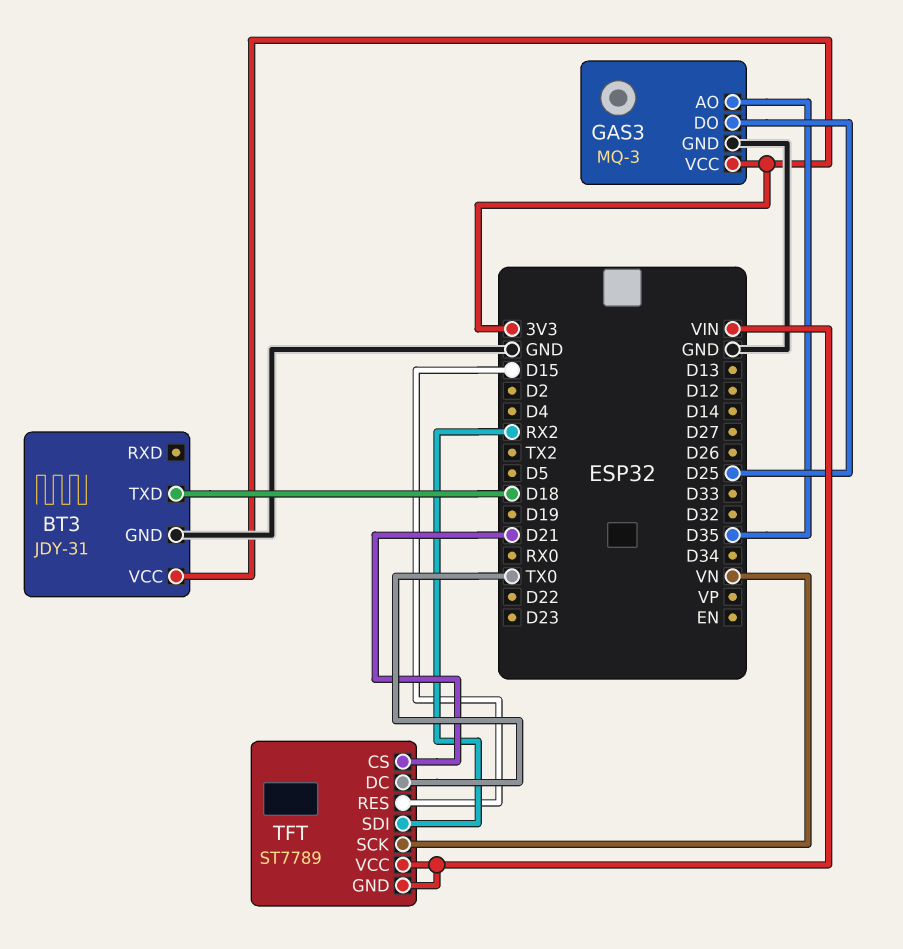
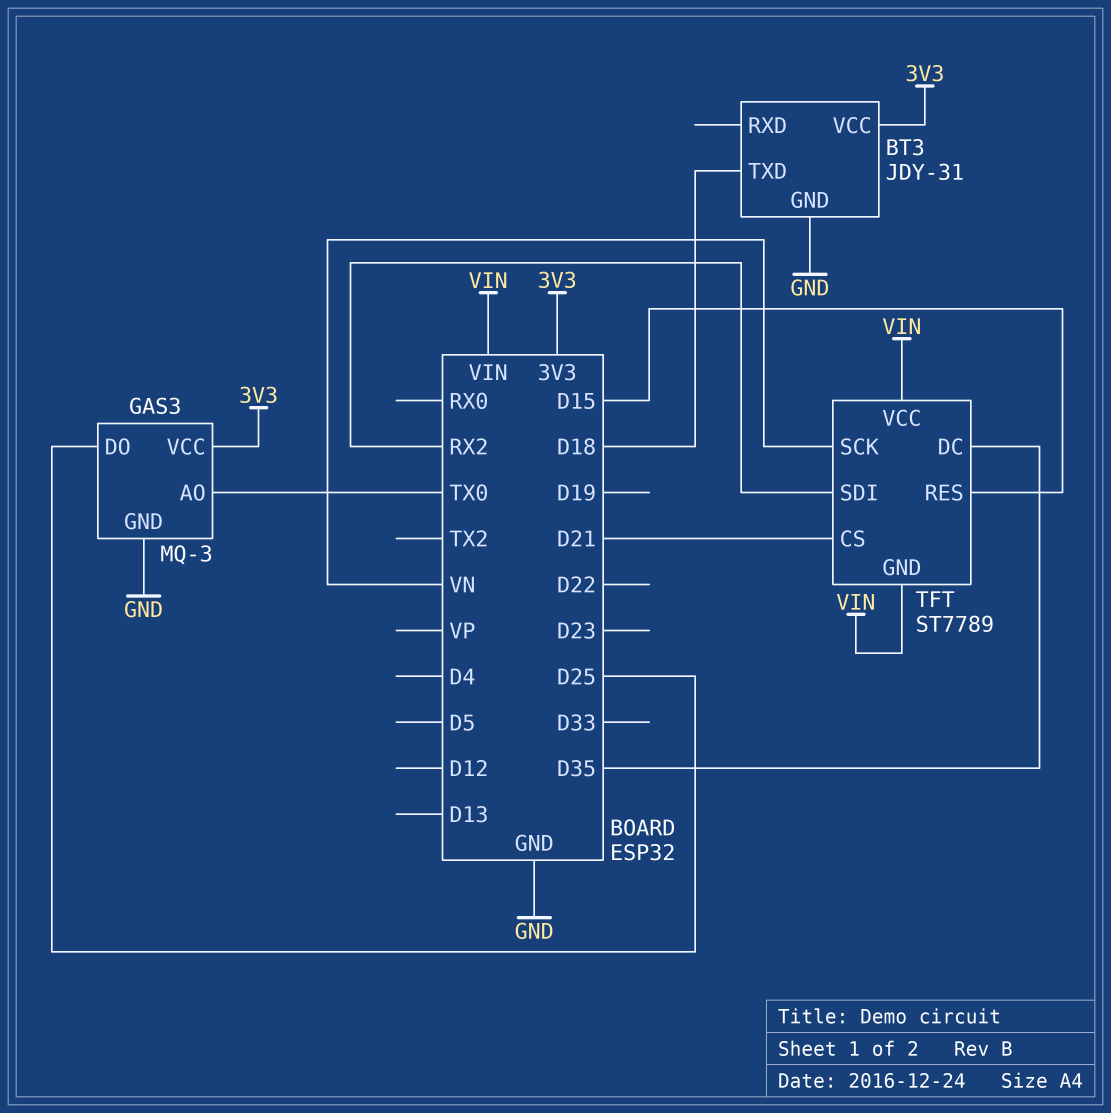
GAS3 pin AO: D35 -> TX0
TFT pin DC: TX0 -> D35

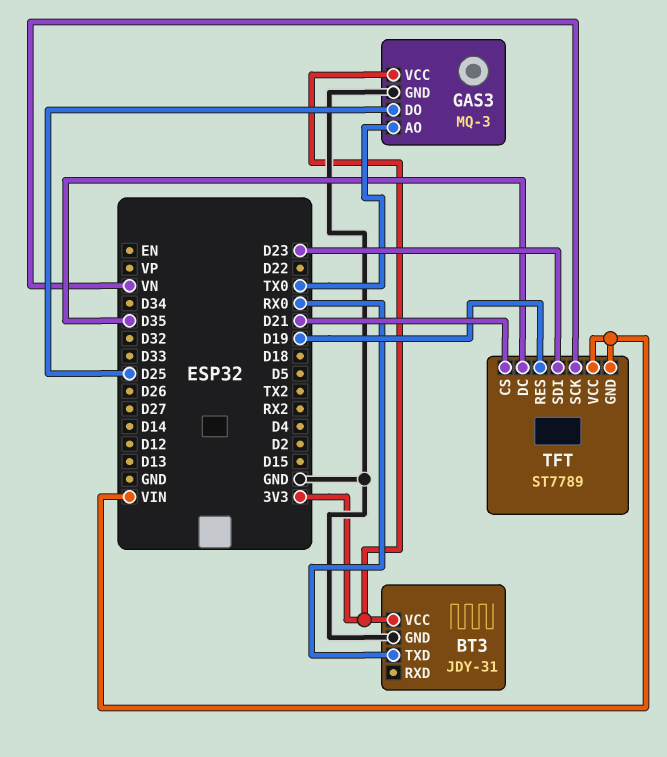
BT3 pin TXD: D18 -> RX0
TFT pin RES: D15 -> D19
TFT pin SDI: RX2 -> D23

